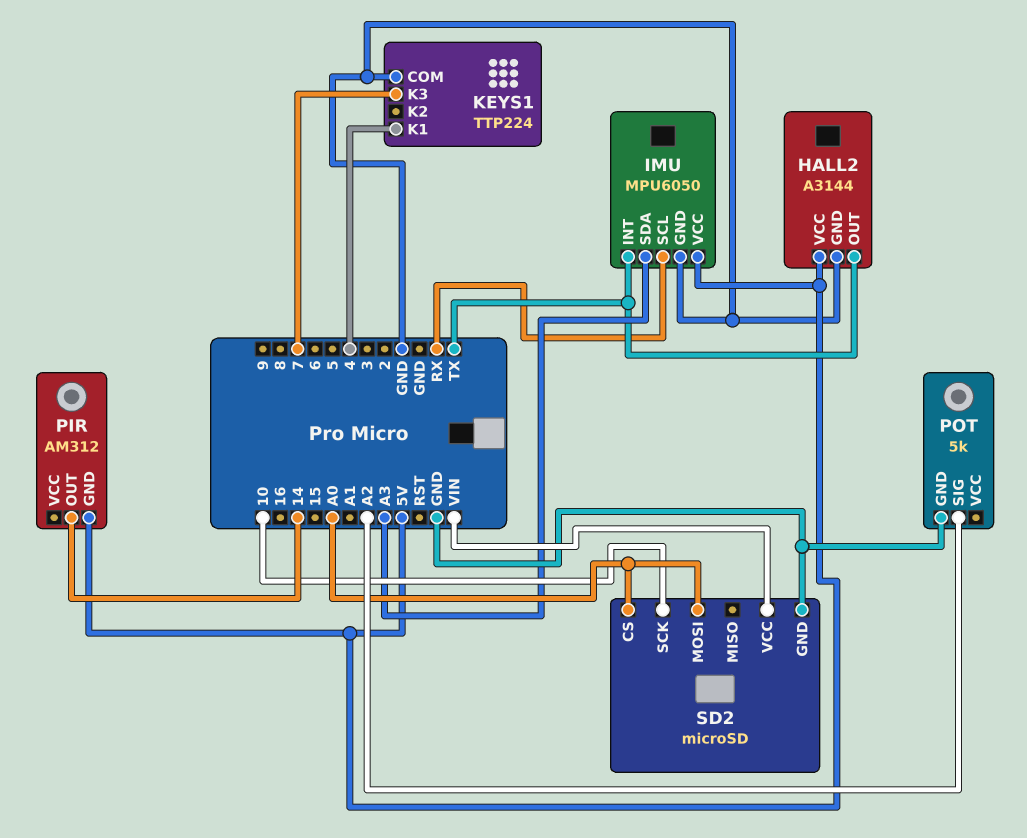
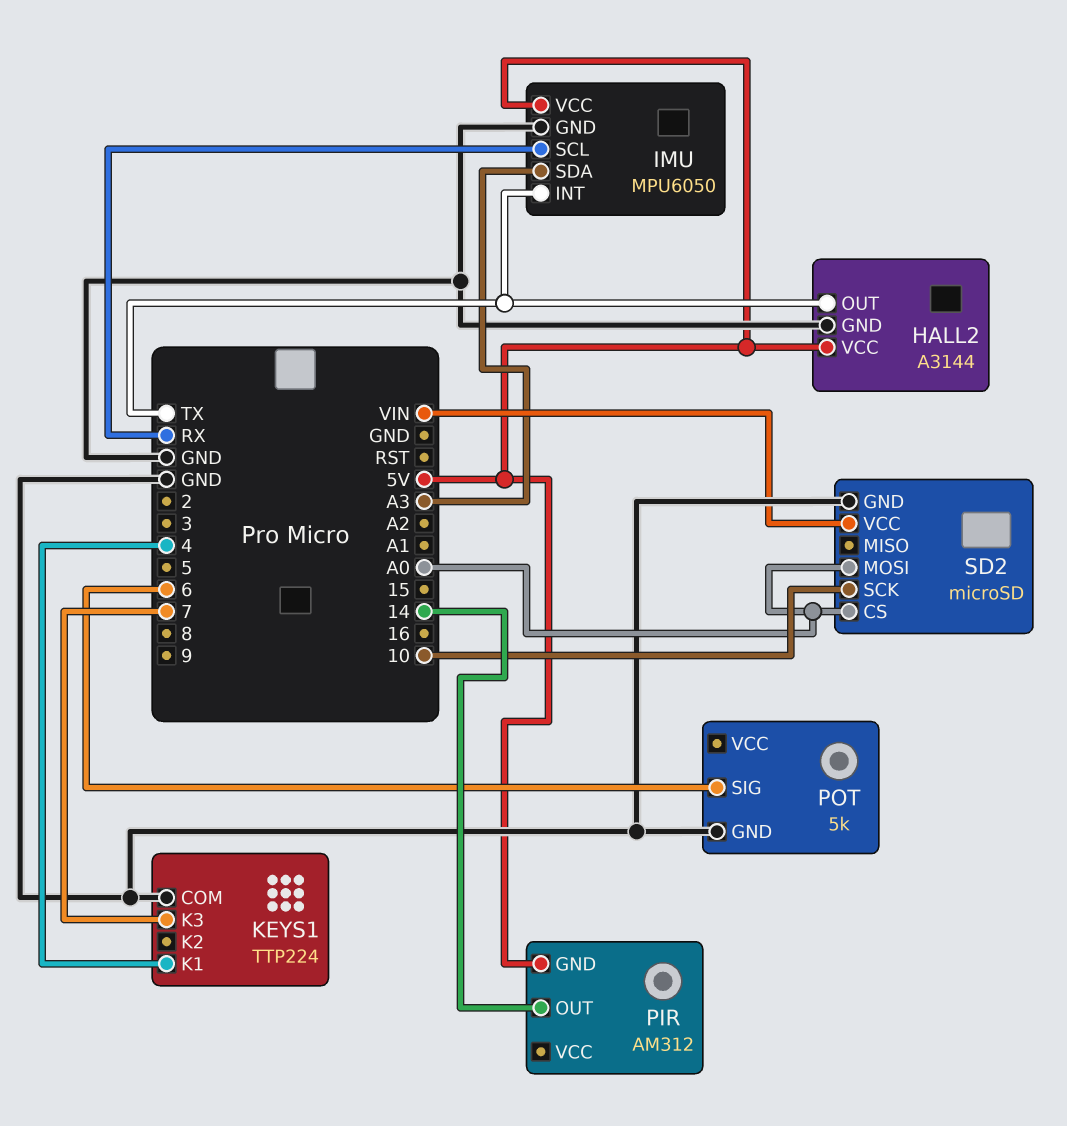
POT pin SIG: A2 -> 6

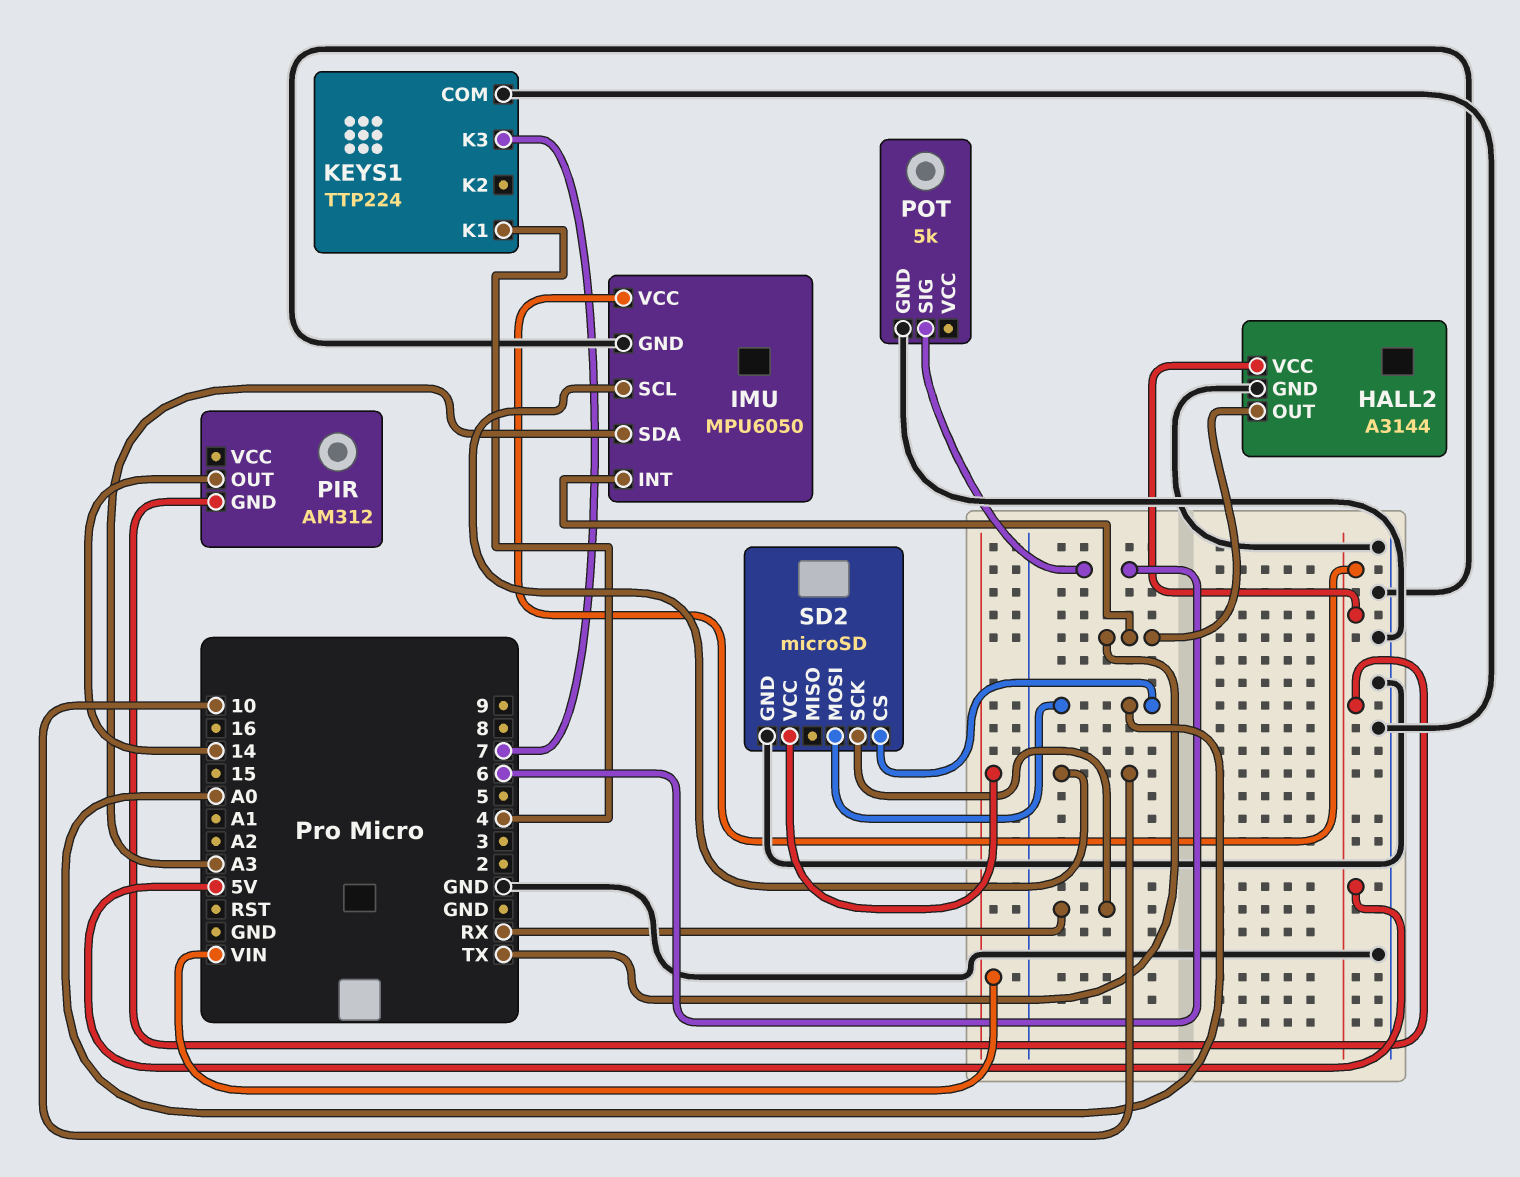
IMU pin SCL: RX -> 10
SD2 pin SCK: 10 -> RX

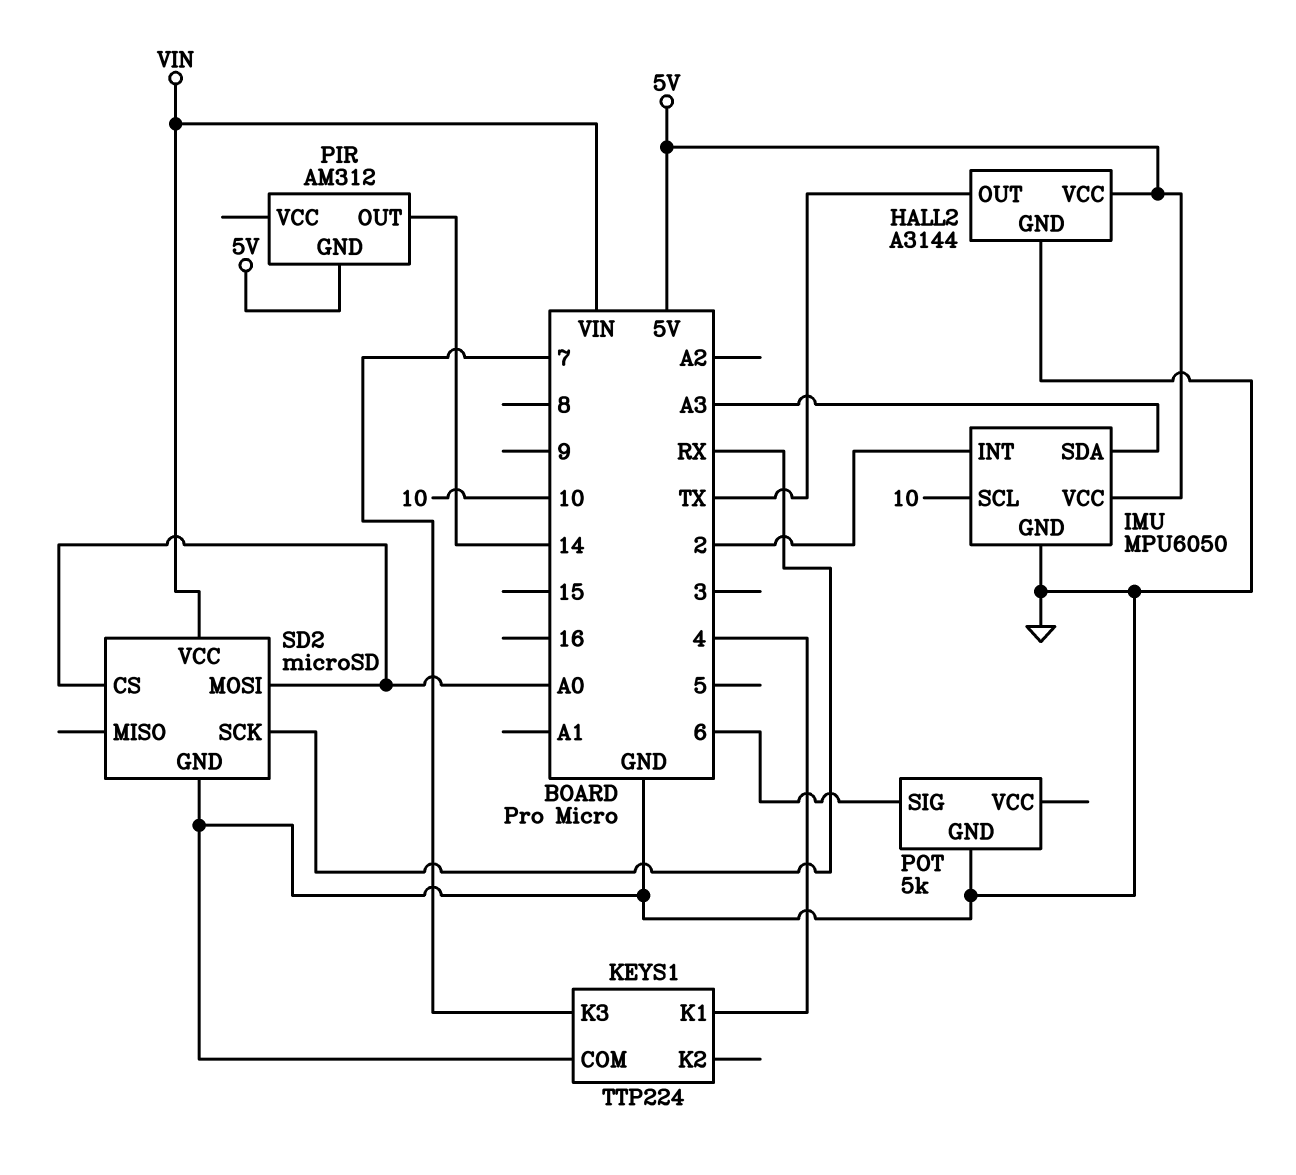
IMU pin INT: TX -> 2

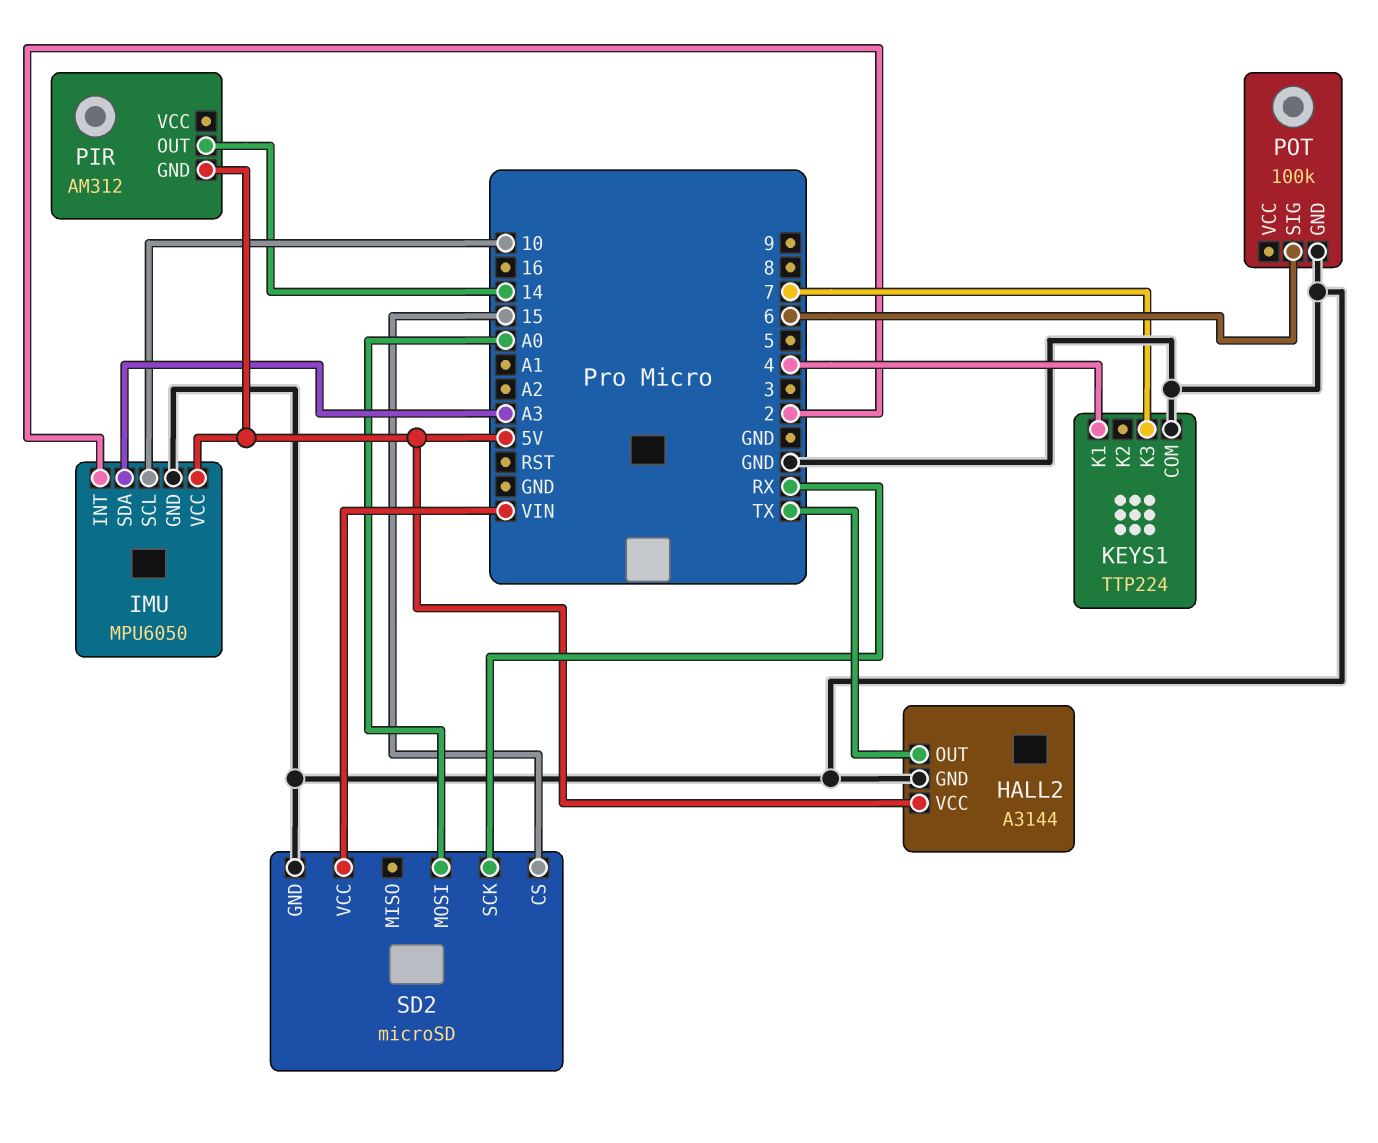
POT: 5k -> 100k
SD2 pin CS: A0 -> 15

